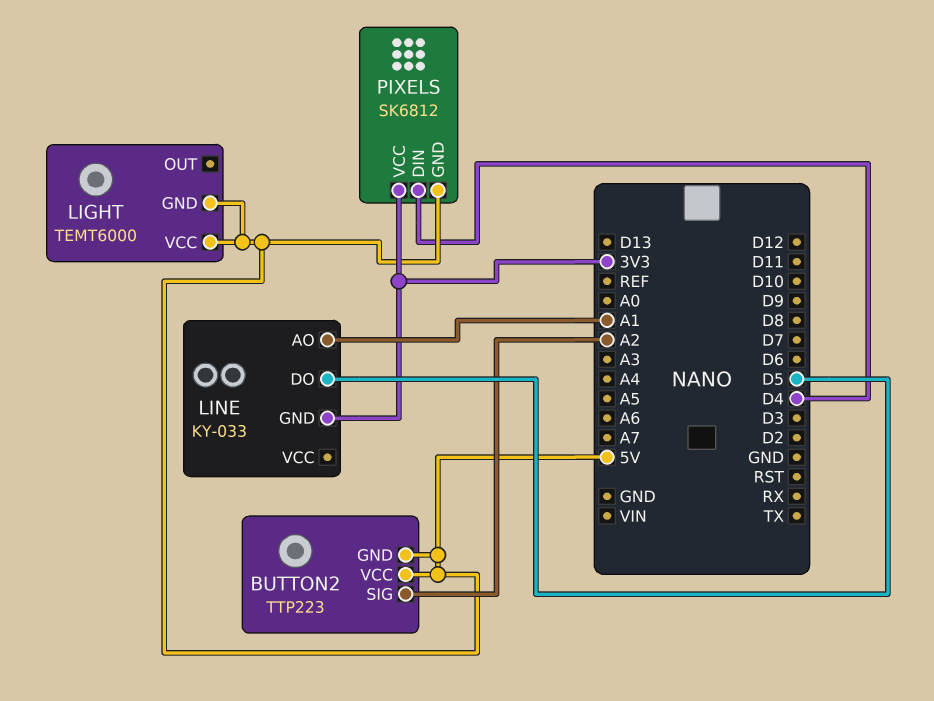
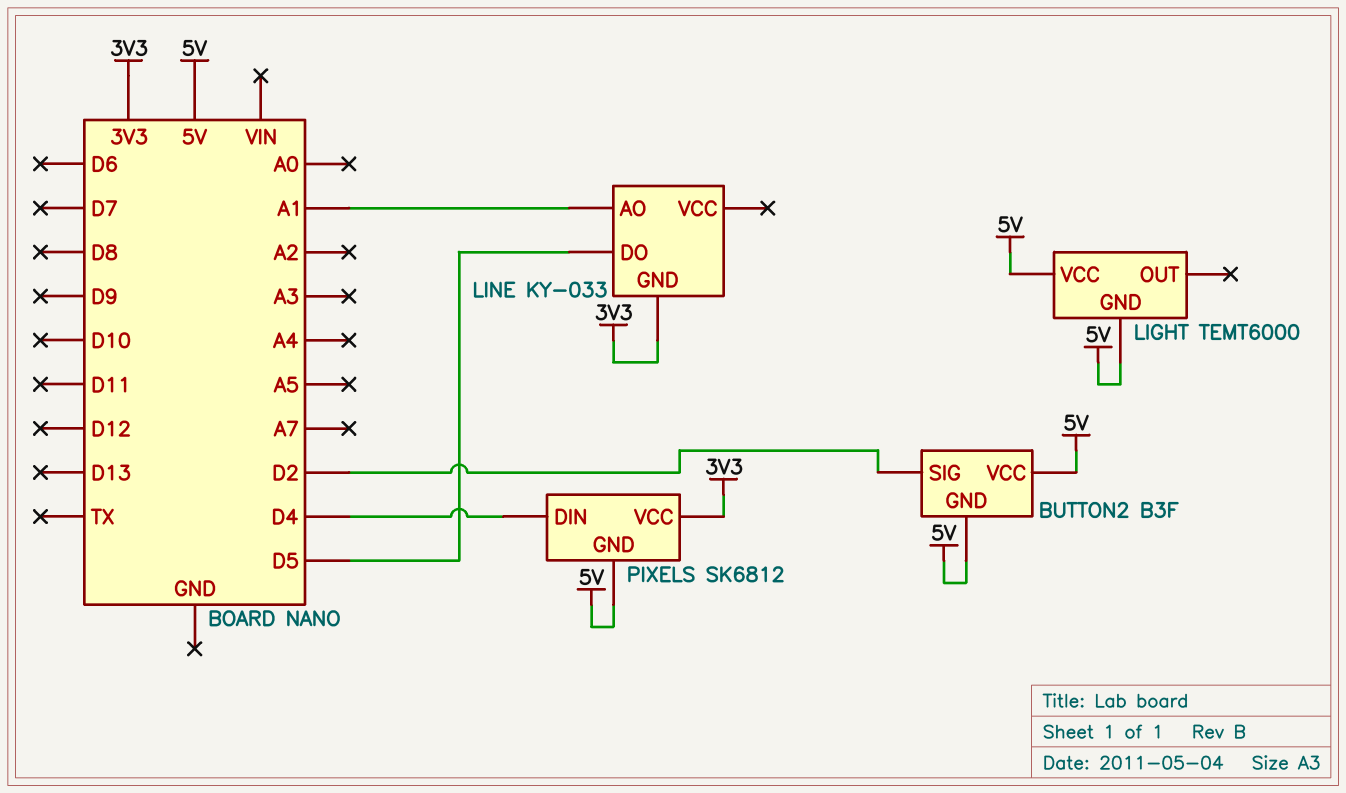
BUTTON2: TTP223 -> B3F
BUTTON2 pin SIG: A2 -> D2

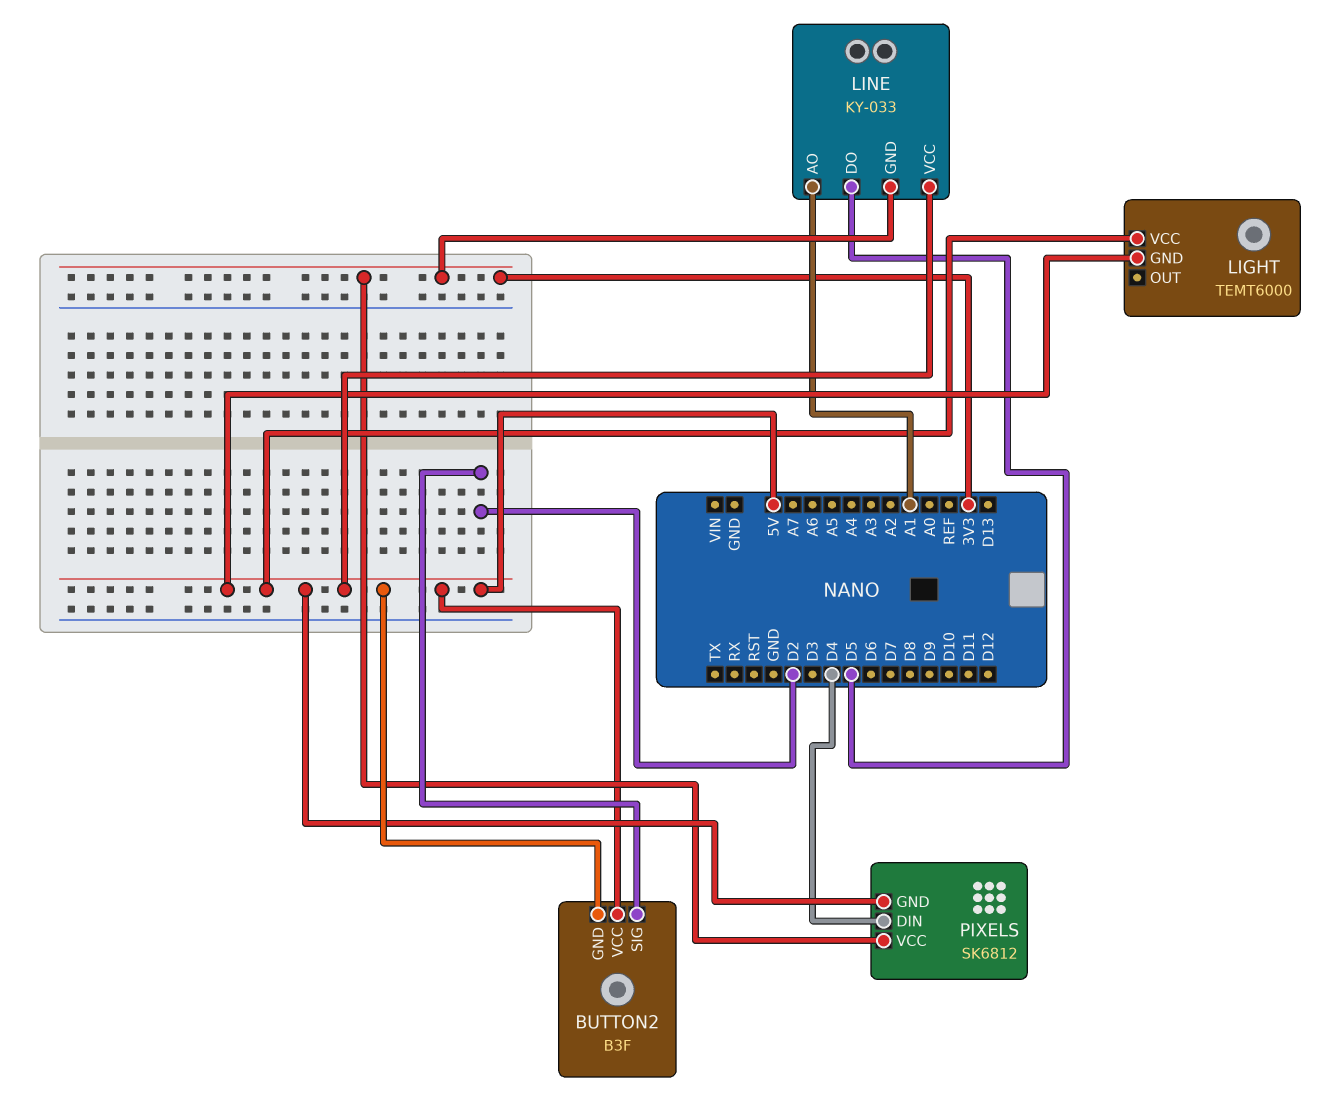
LINE pin VCC: none -> 5V

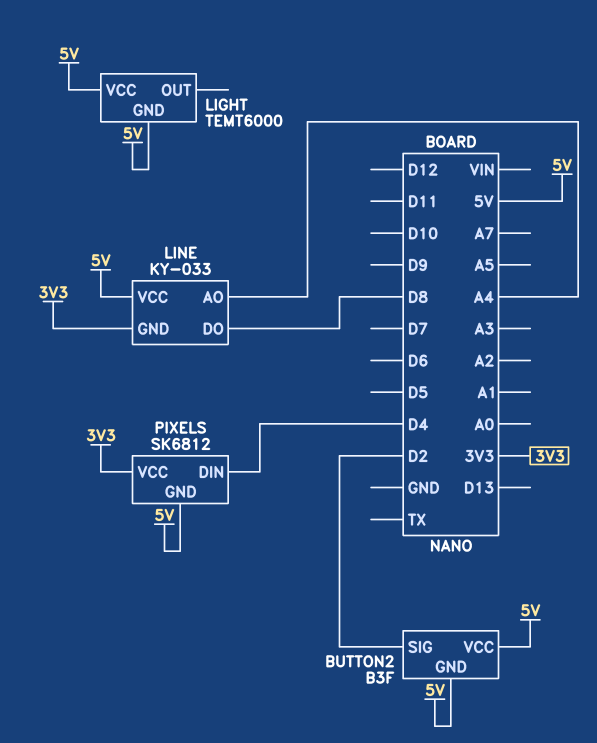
LINE pin AO: A1 -> A4
LINE pin DO: D5 -> D8

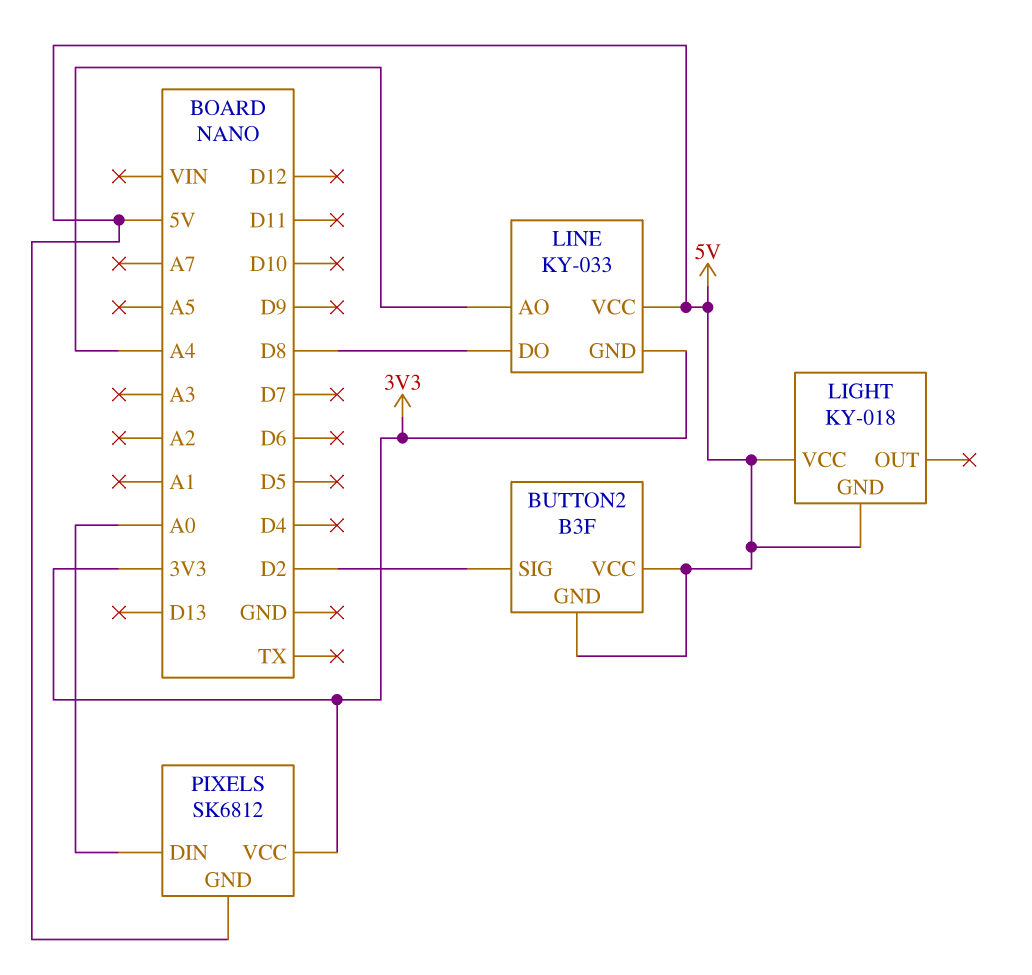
LIGHT: TEMT6000 -> KY-018
PIXELS pin DIN: D4 -> A0

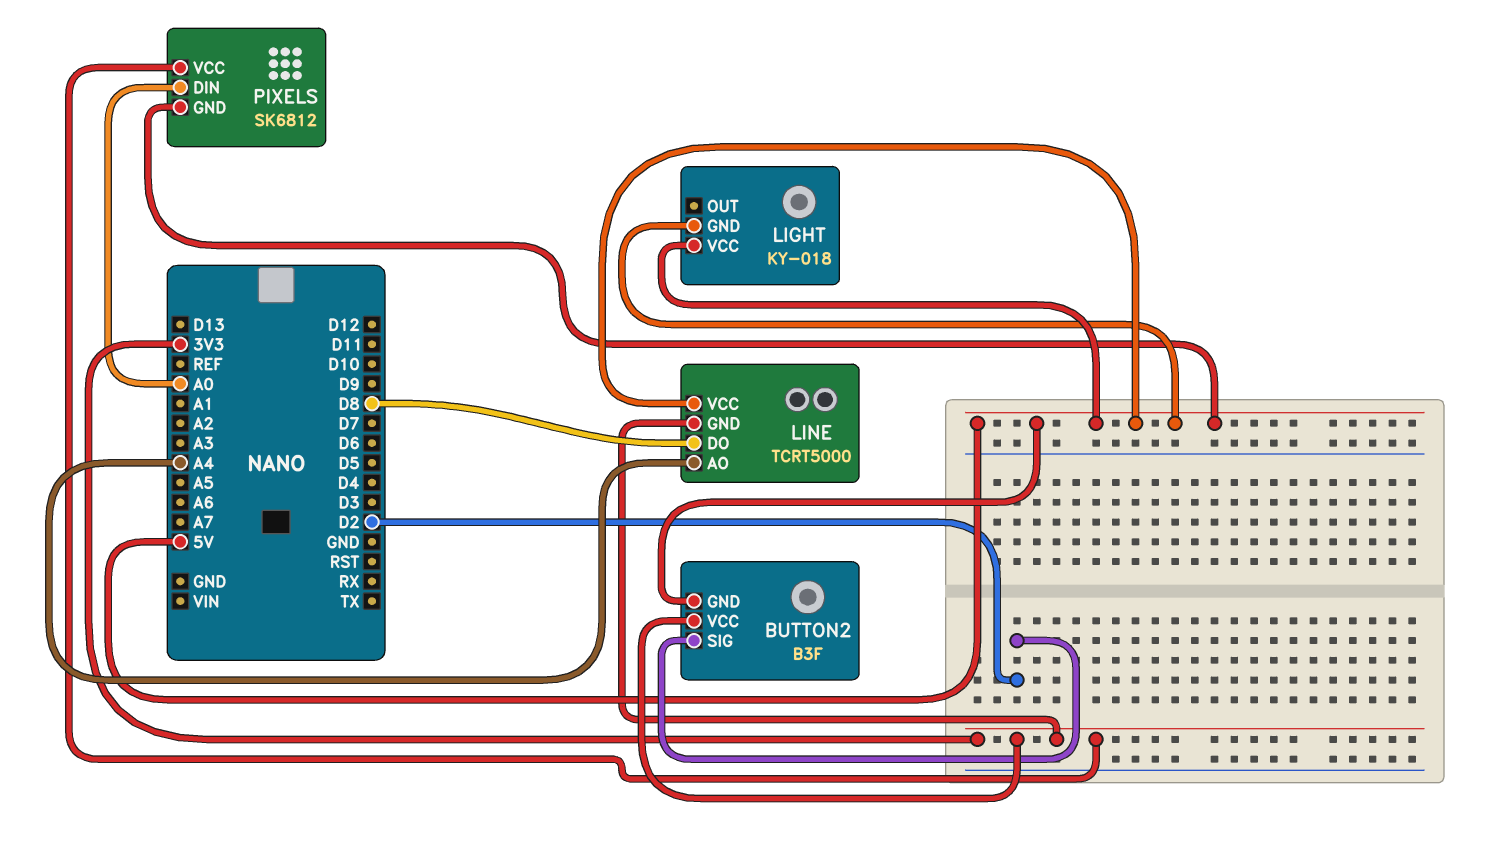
BUTTON2 pin VCC: 5V -> 3V3
LINE: KY-033 -> TCRT5000

